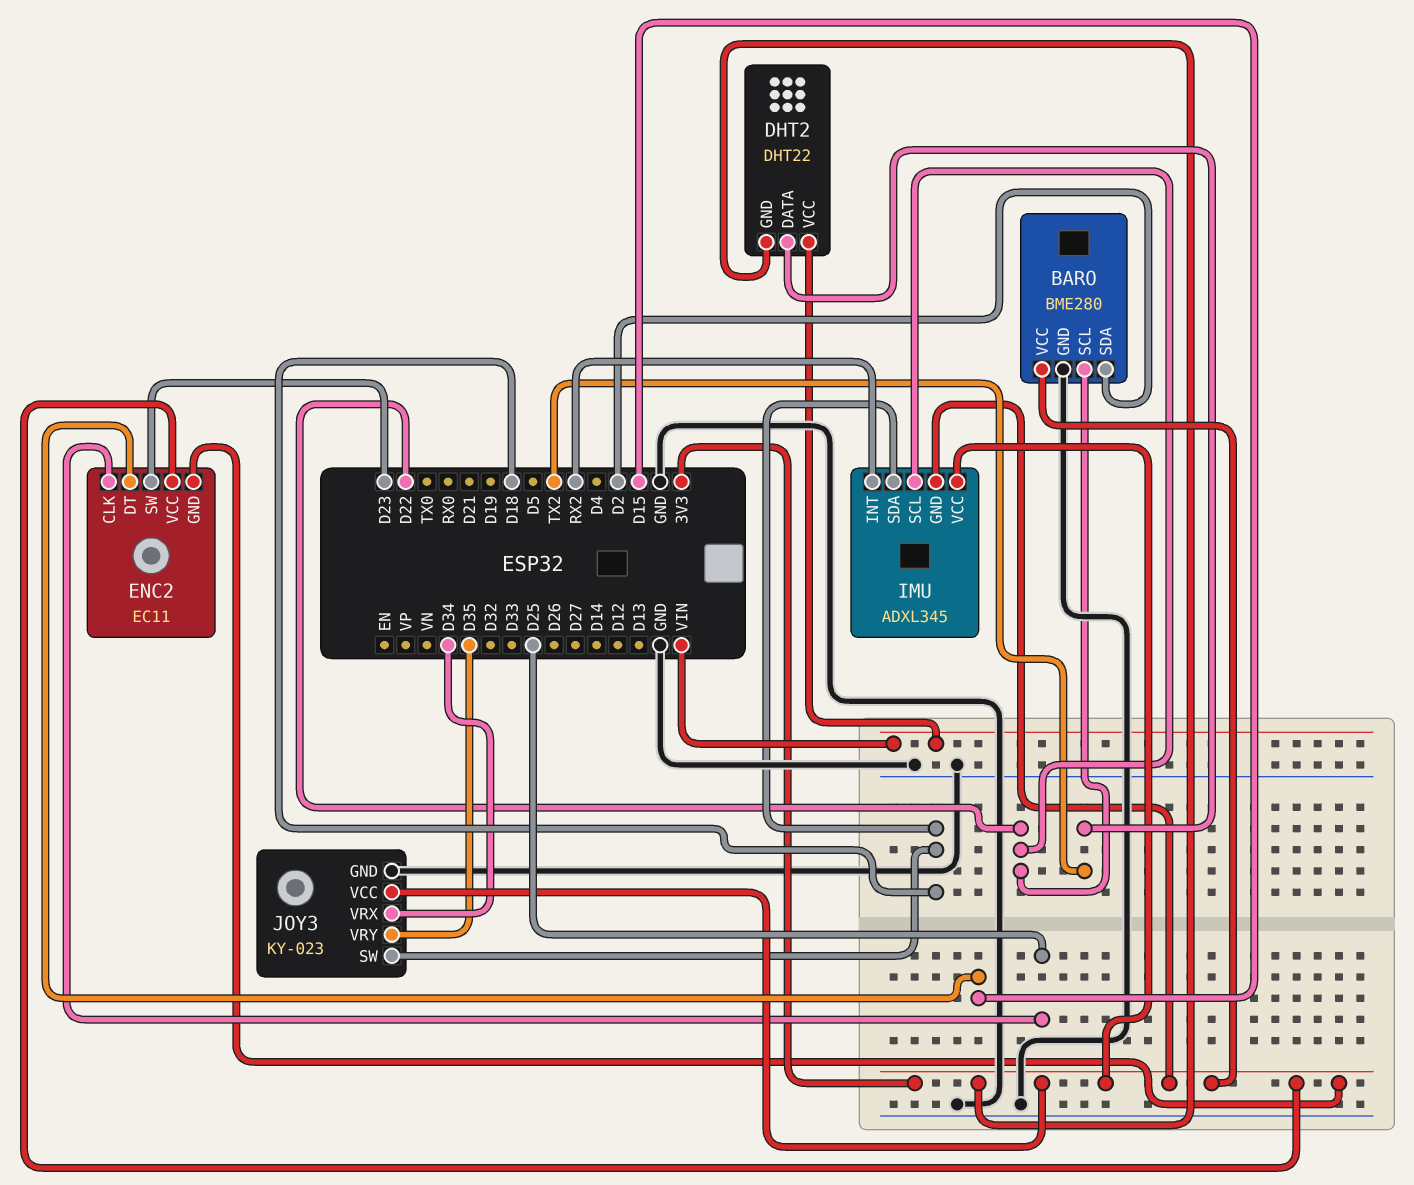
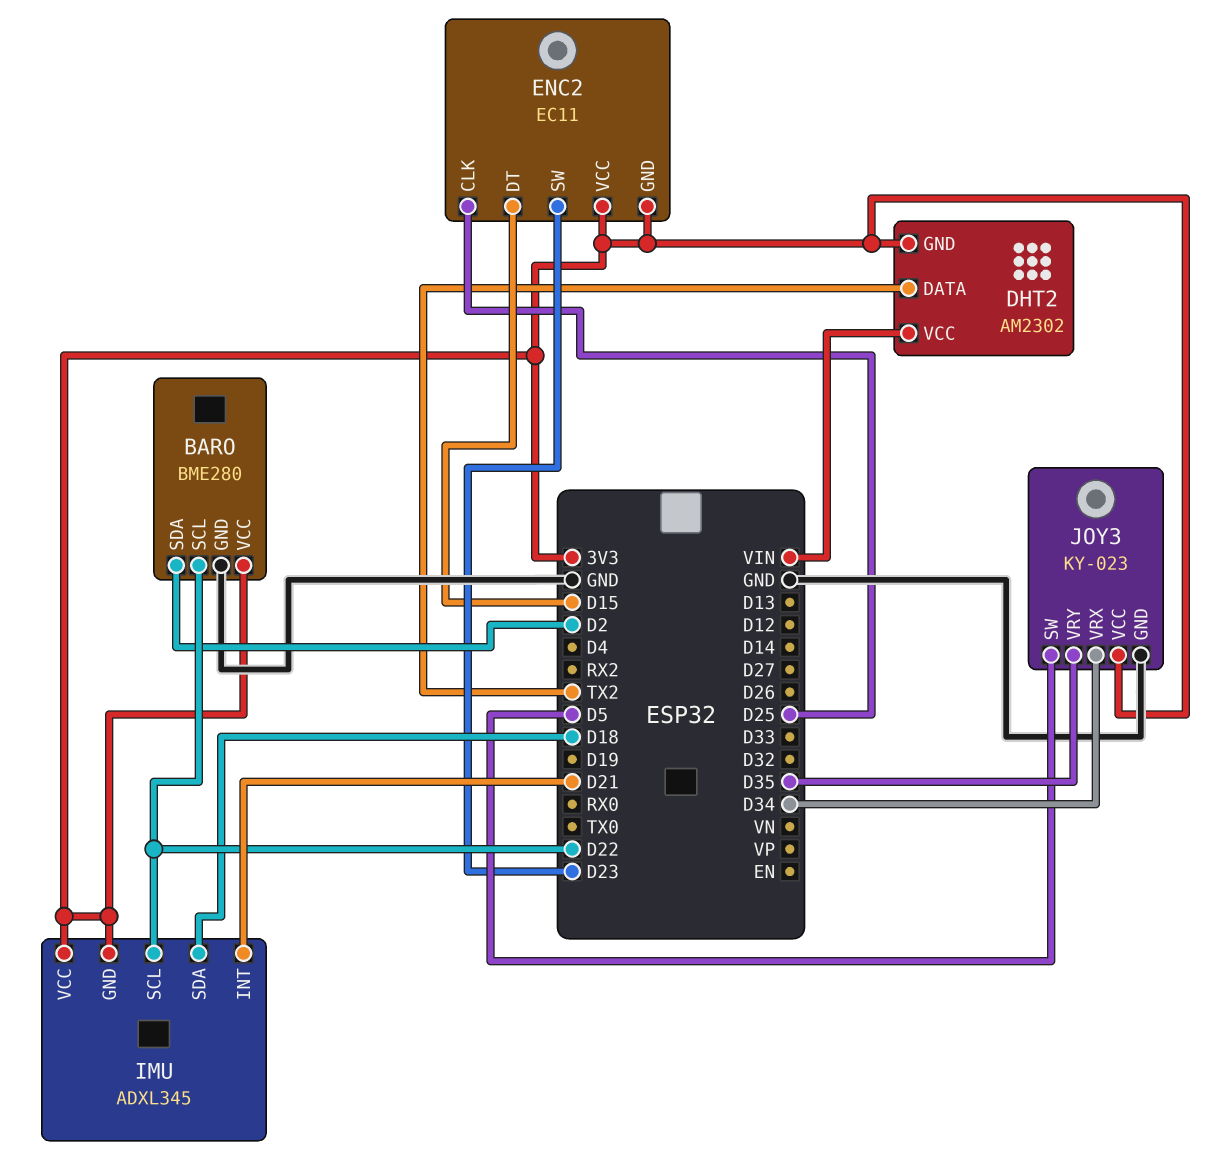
DHT2: DHT22 -> AM2302
IMU pin INT: RX2 -> D21
JOY3 pin SW: D18 -> D5

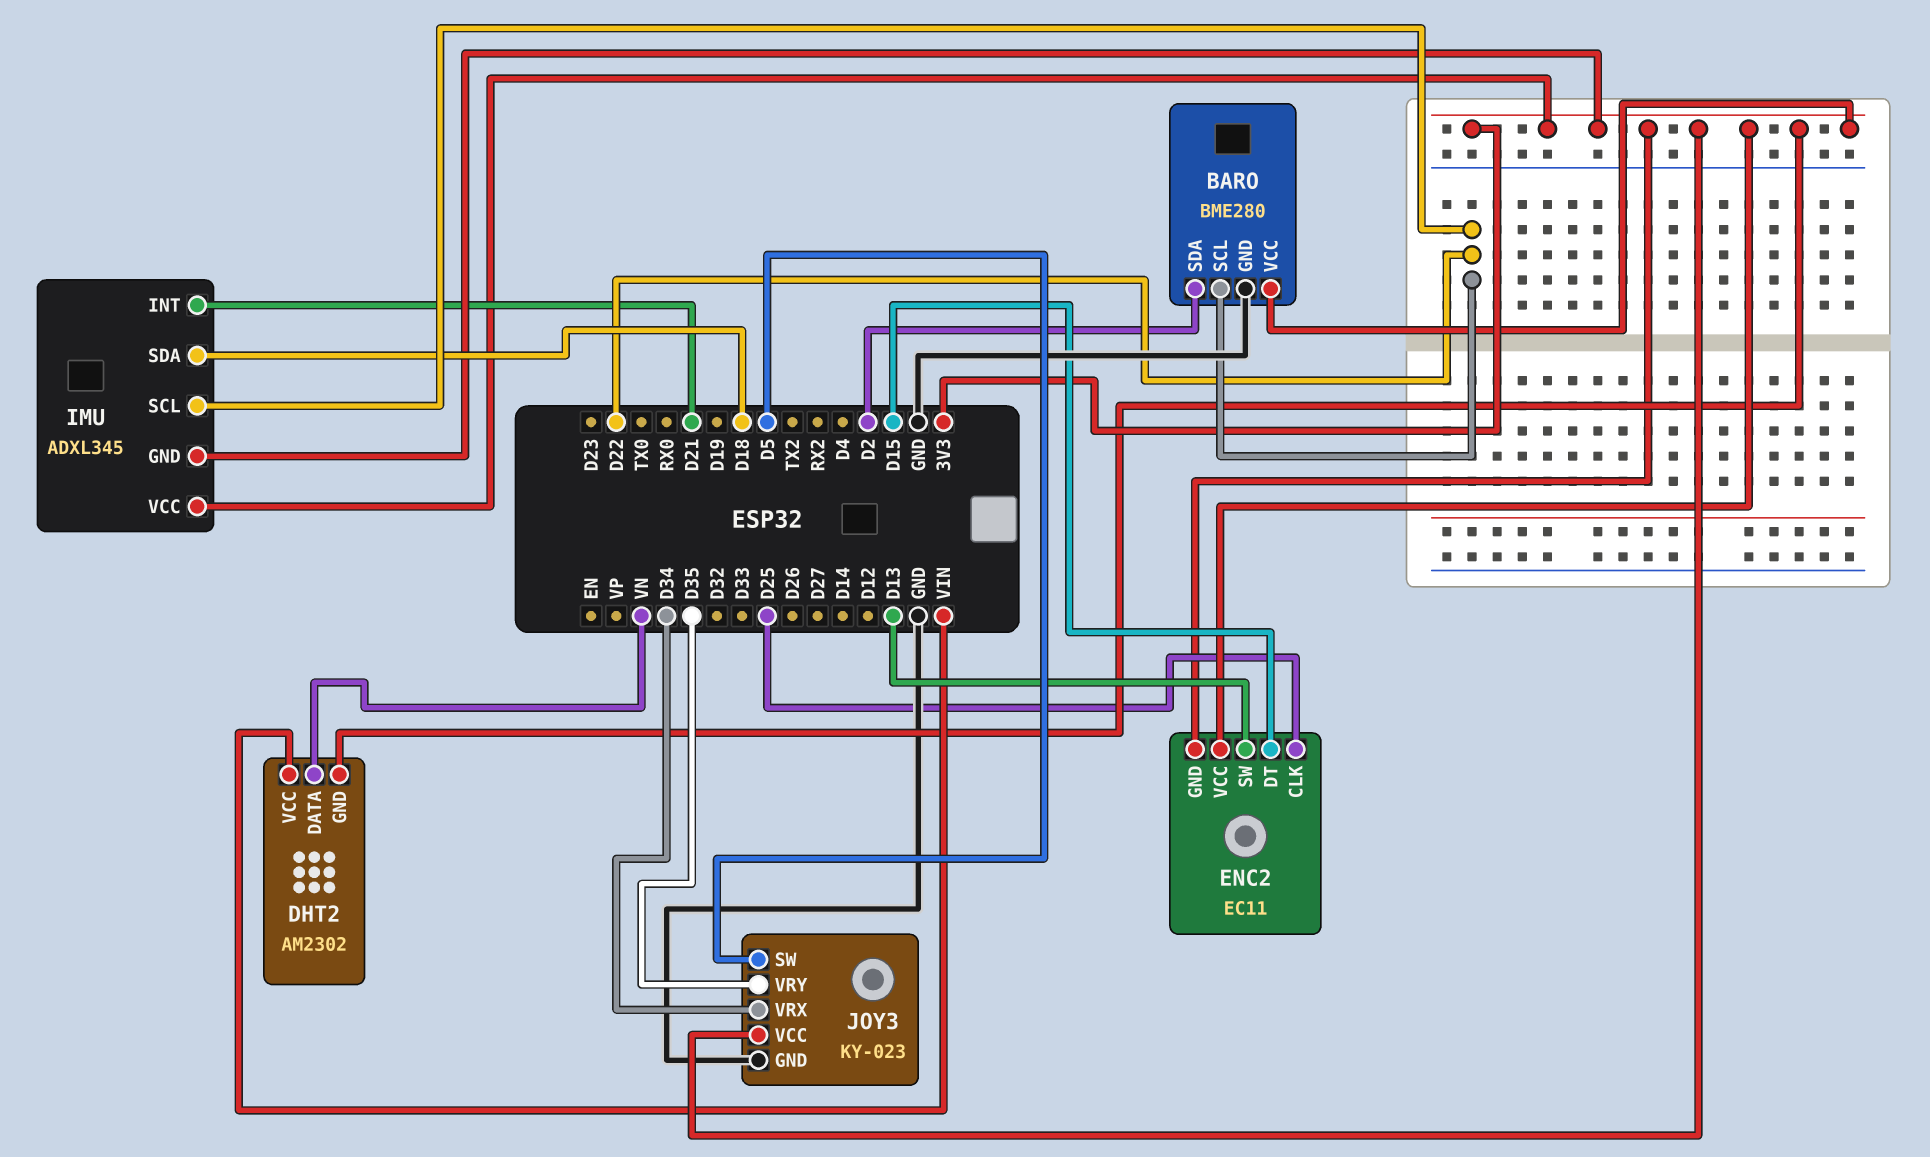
DHT2 pin DATA: TX2 -> VN
ENC2 pin SW: D23 -> D13

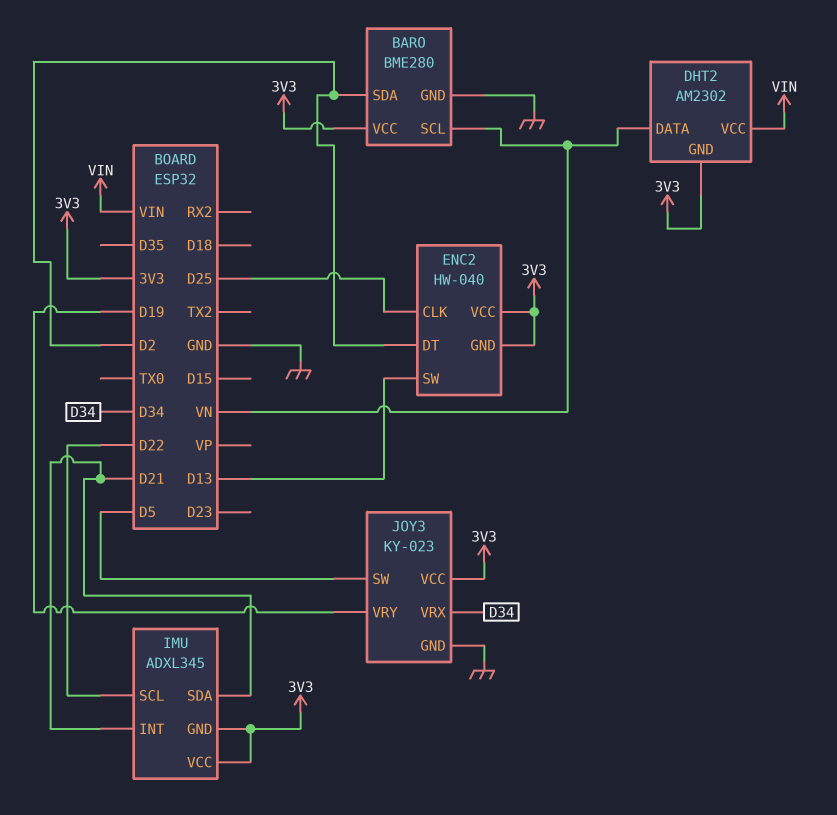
BARO pin SCL: D22 -> VN
ENC2: EC11 -> HW-040
ENC2 pin DT: D15 -> D2
IMU pin SDA: D18 -> D21
JOY3 pin VRY: D35 -> D19

